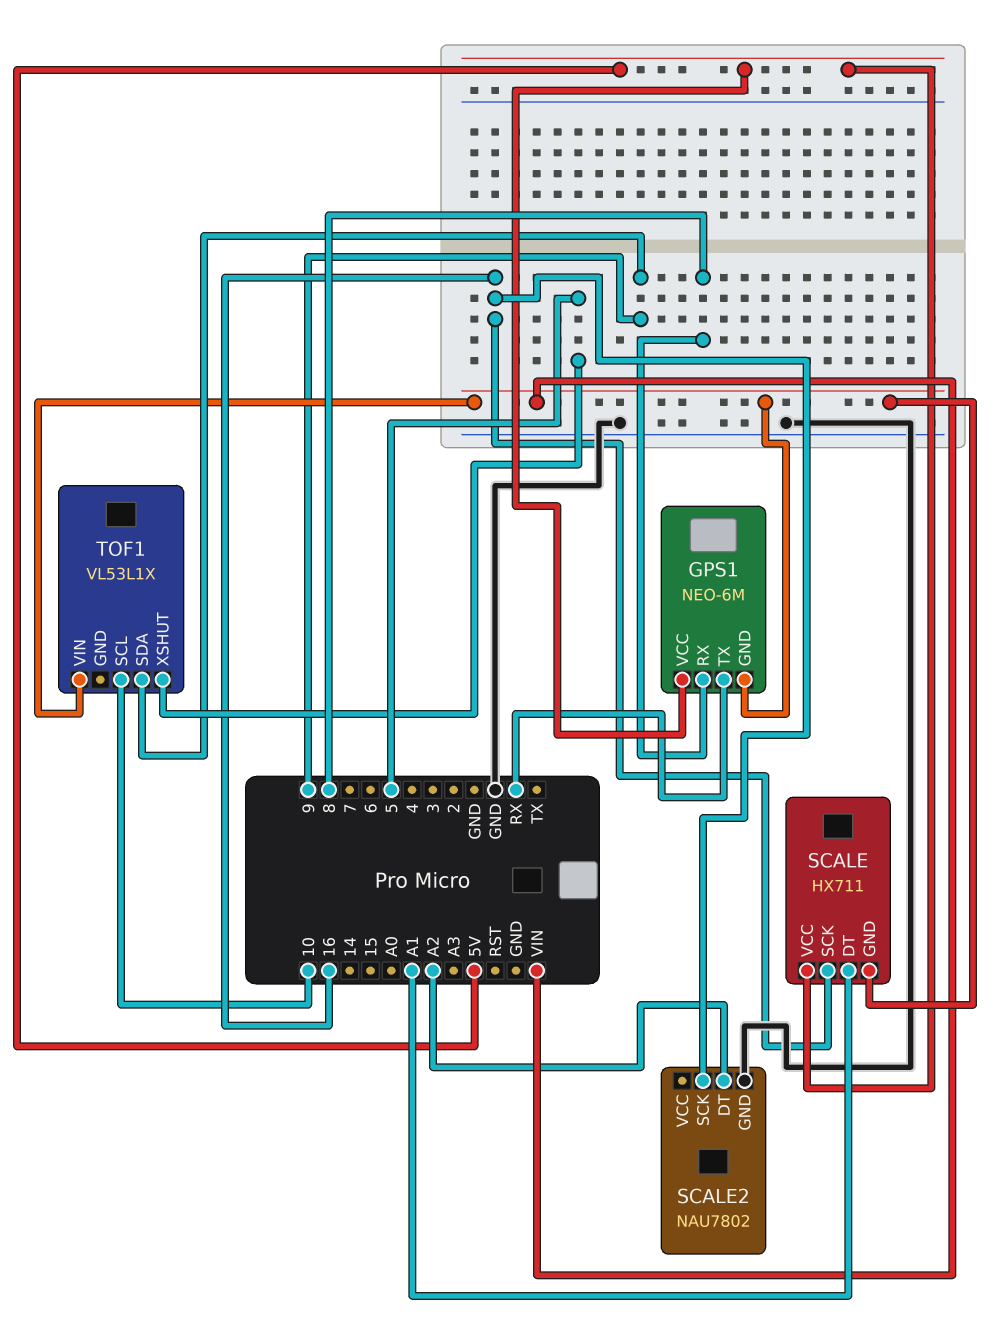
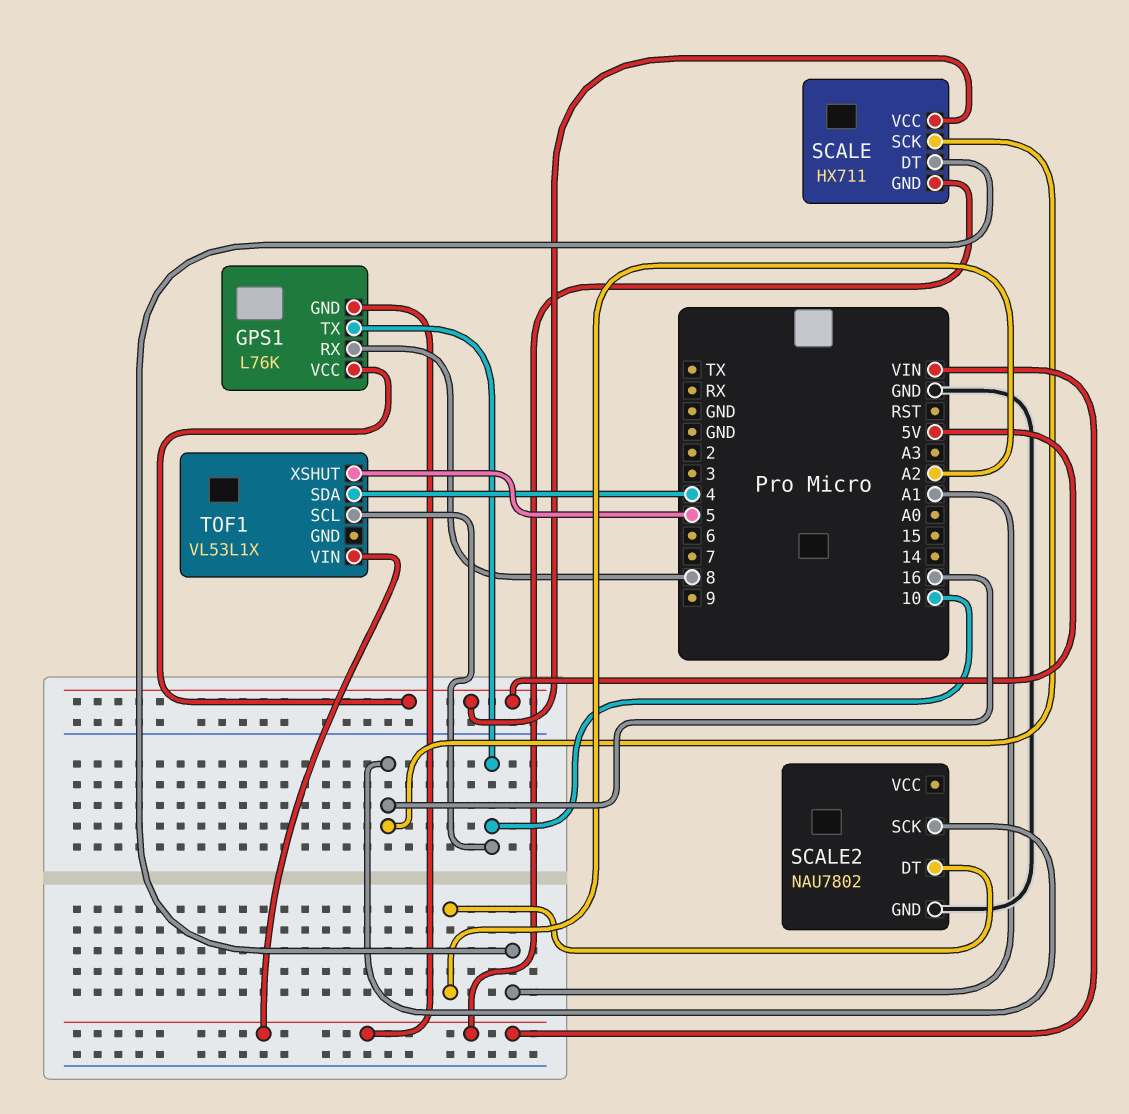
GPS1: NEO-6M -> L76K
GPS1 pin TX: RX -> 10
TOF1 pin SDA: 9 -> 4

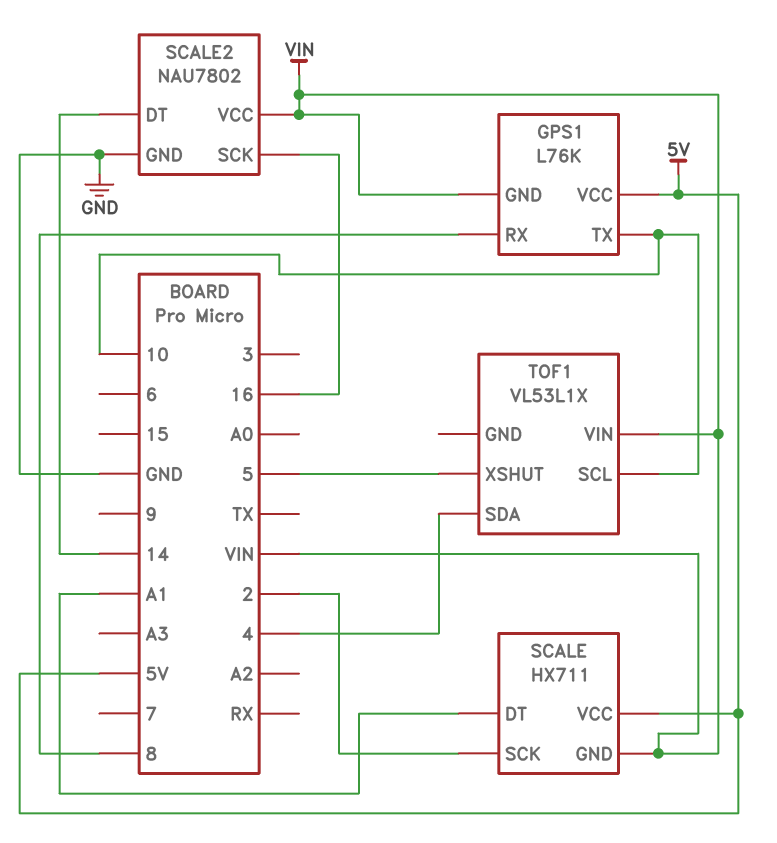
SCALE pin SCK: 16 -> 2
SCALE2 pin DT: A2 -> 14
SCALE2 pin VCC: none -> VIN

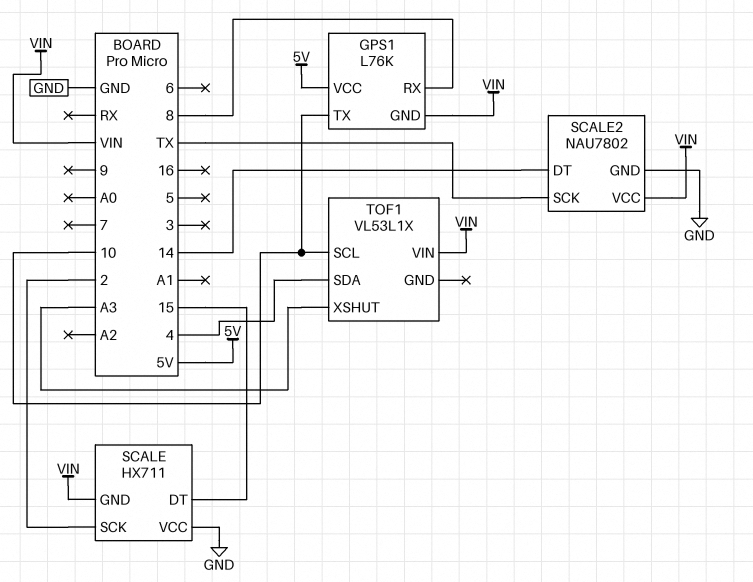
SCALE pin DT: A1 -> 15
SCALE pin VCC: 5V -> GND
SCALE2 pin SCK: 16 -> TX
TOF1 pin XSHUT: 5 -> A3

